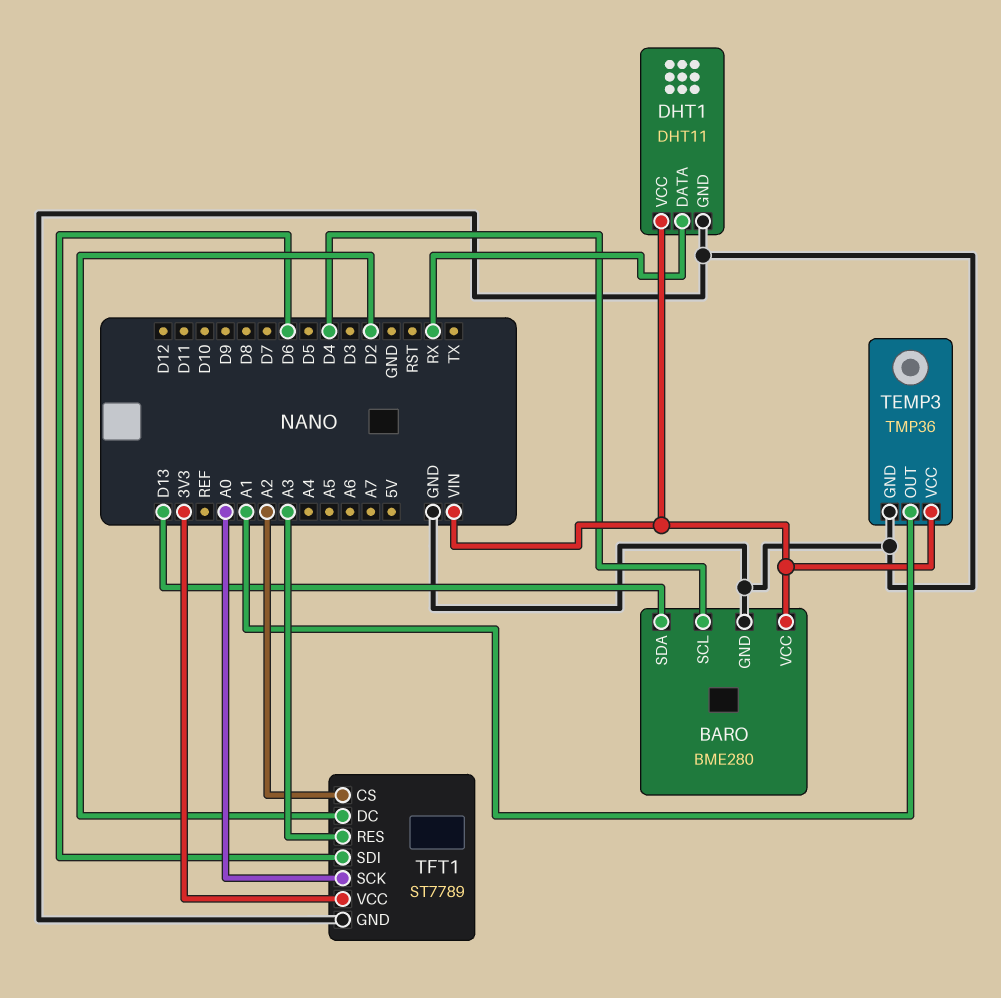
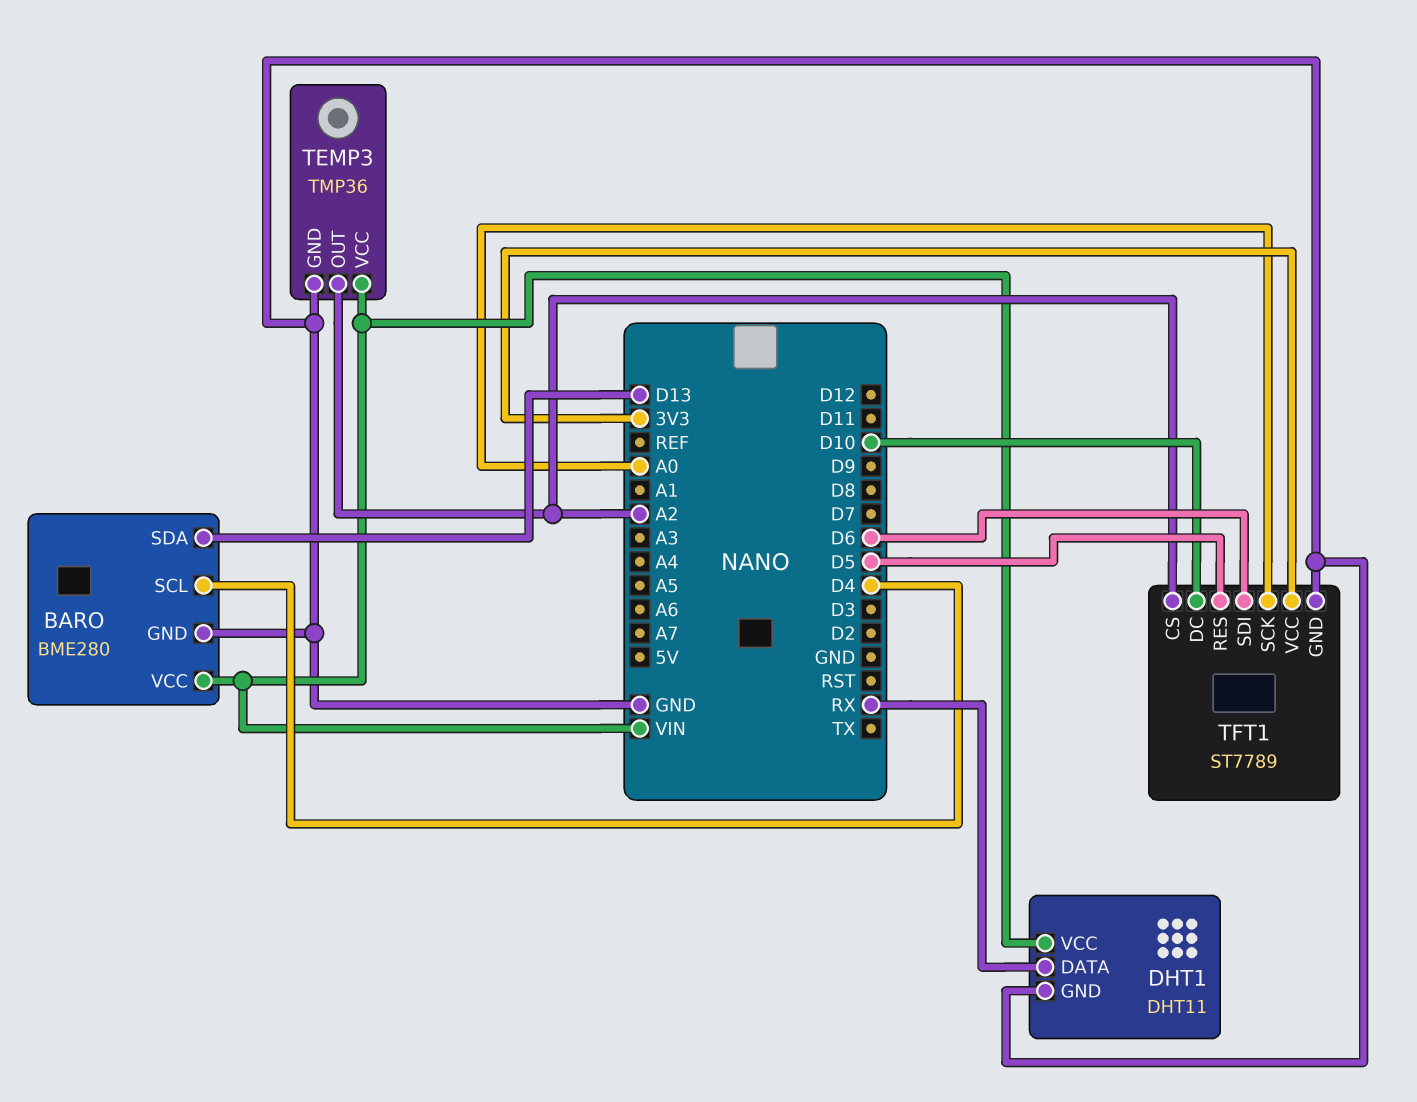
TEMP3 pin OUT: A1 -> A2
TFT1 pin DC: D2 -> D10
TFT1 pin RES: A3 -> D5

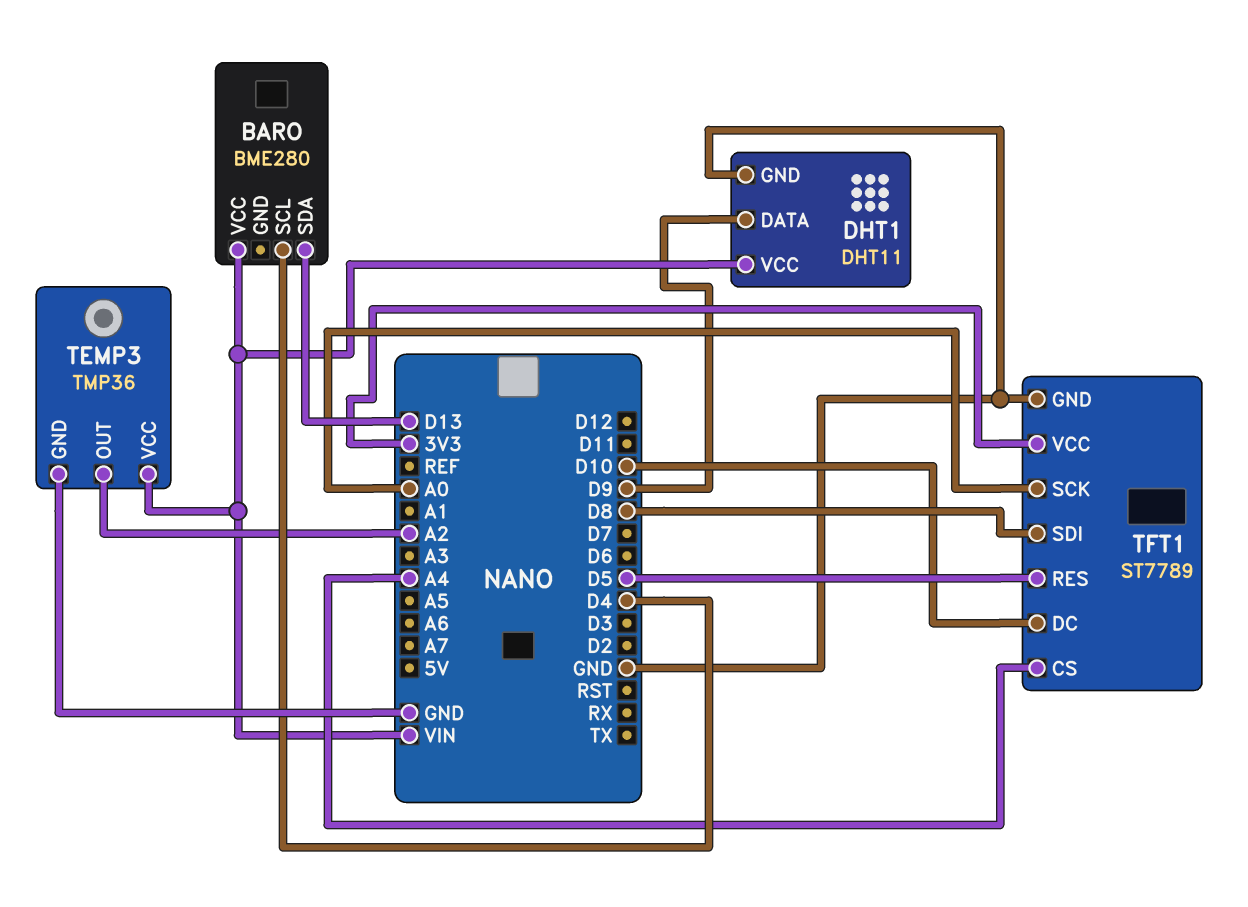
BARO pin GND: GND -> none
DHT1 pin DATA: RX -> D9
TFT1 pin CS: A2 -> A4
TFT1 pin SDI: D6 -> D8

